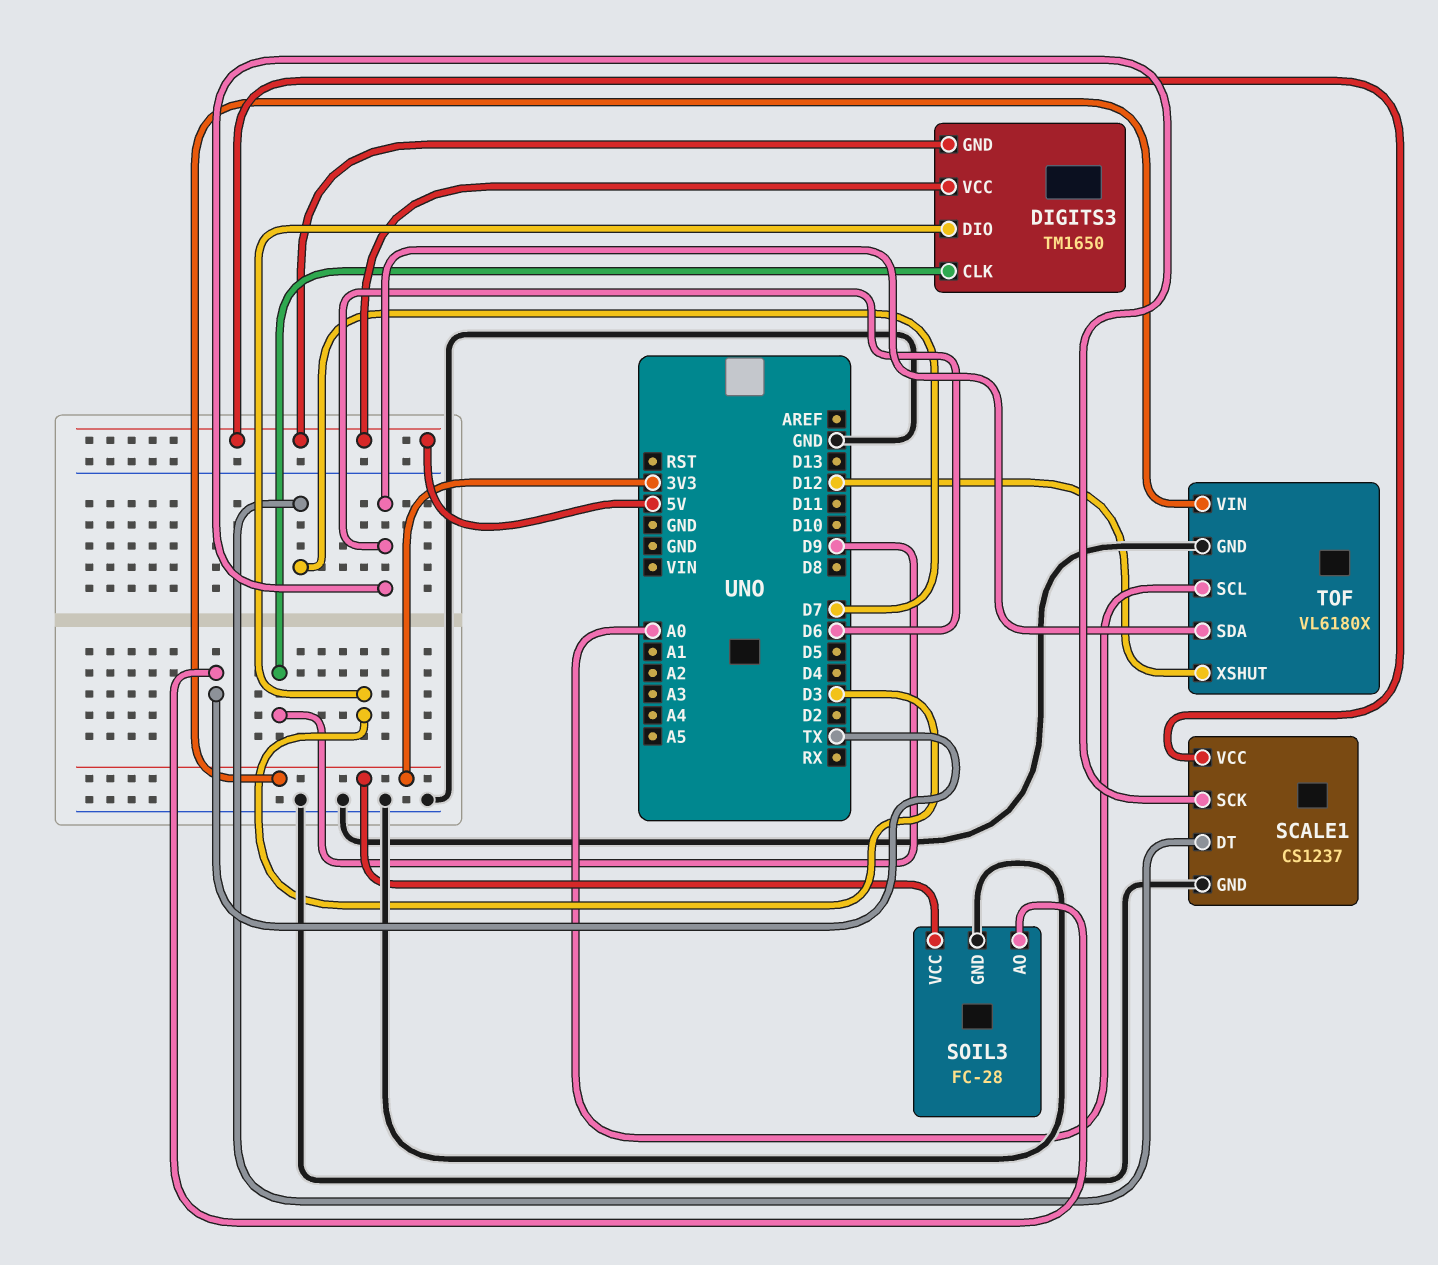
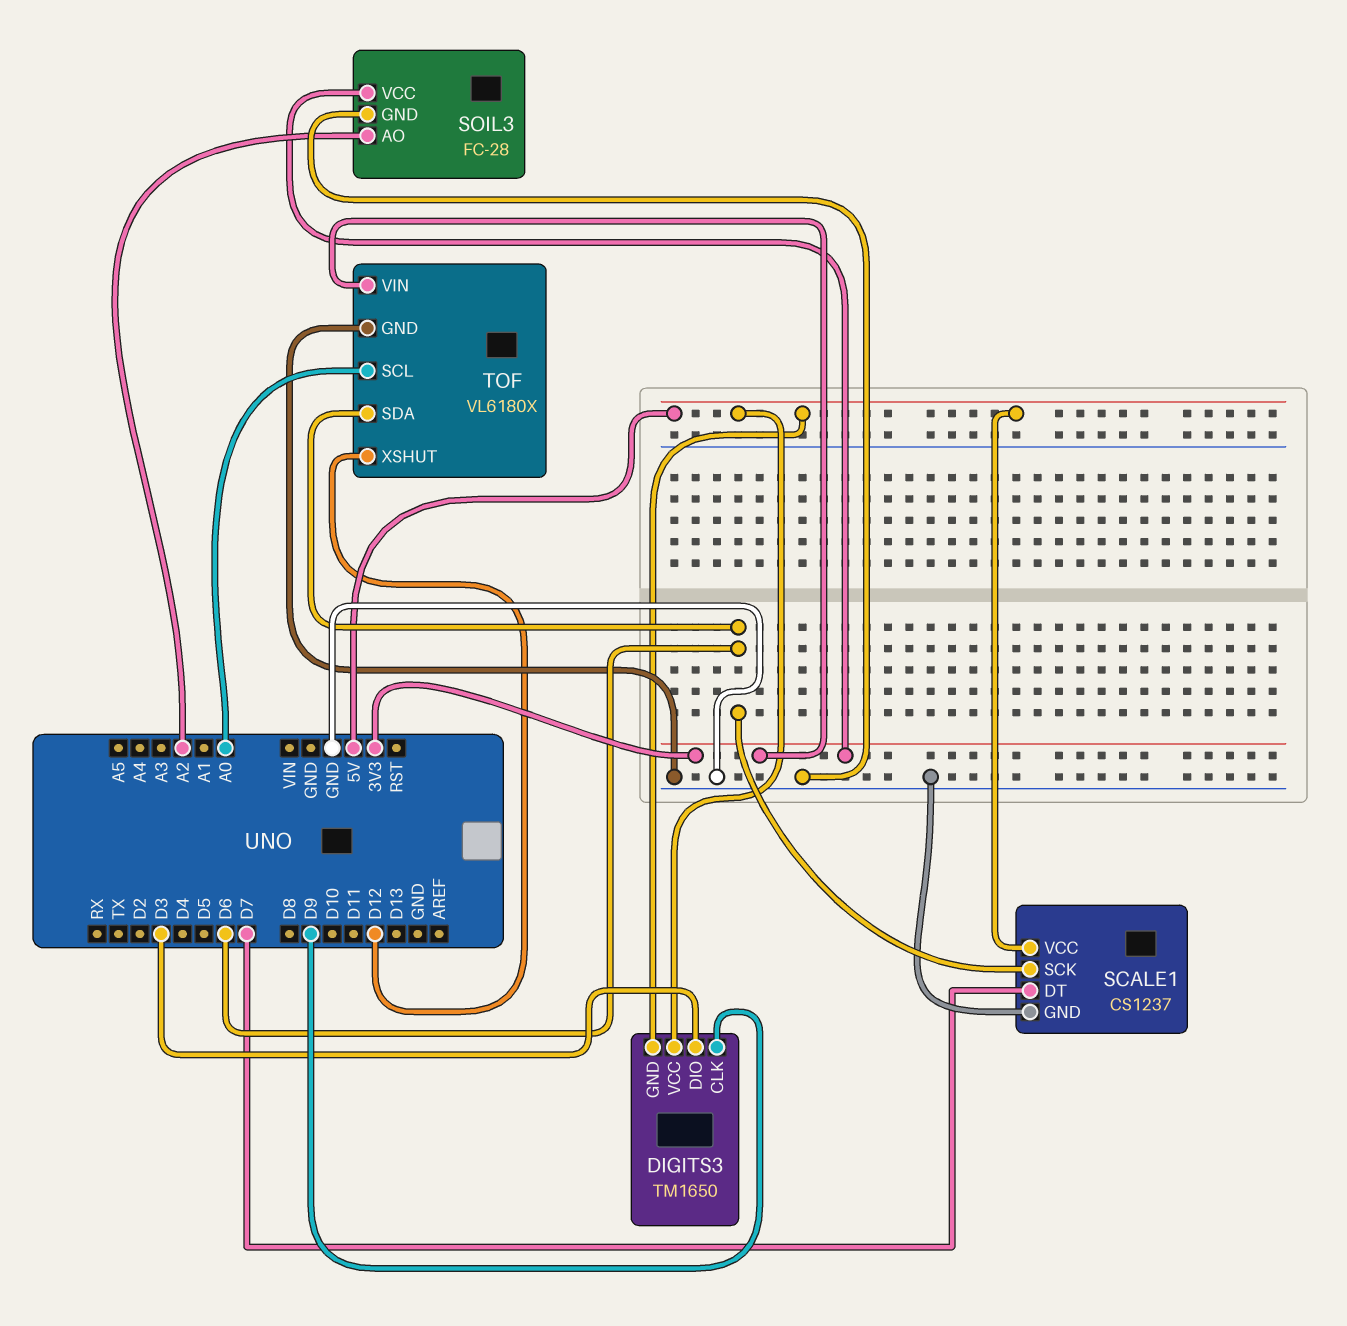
SOIL3 pin AO: TX -> A2

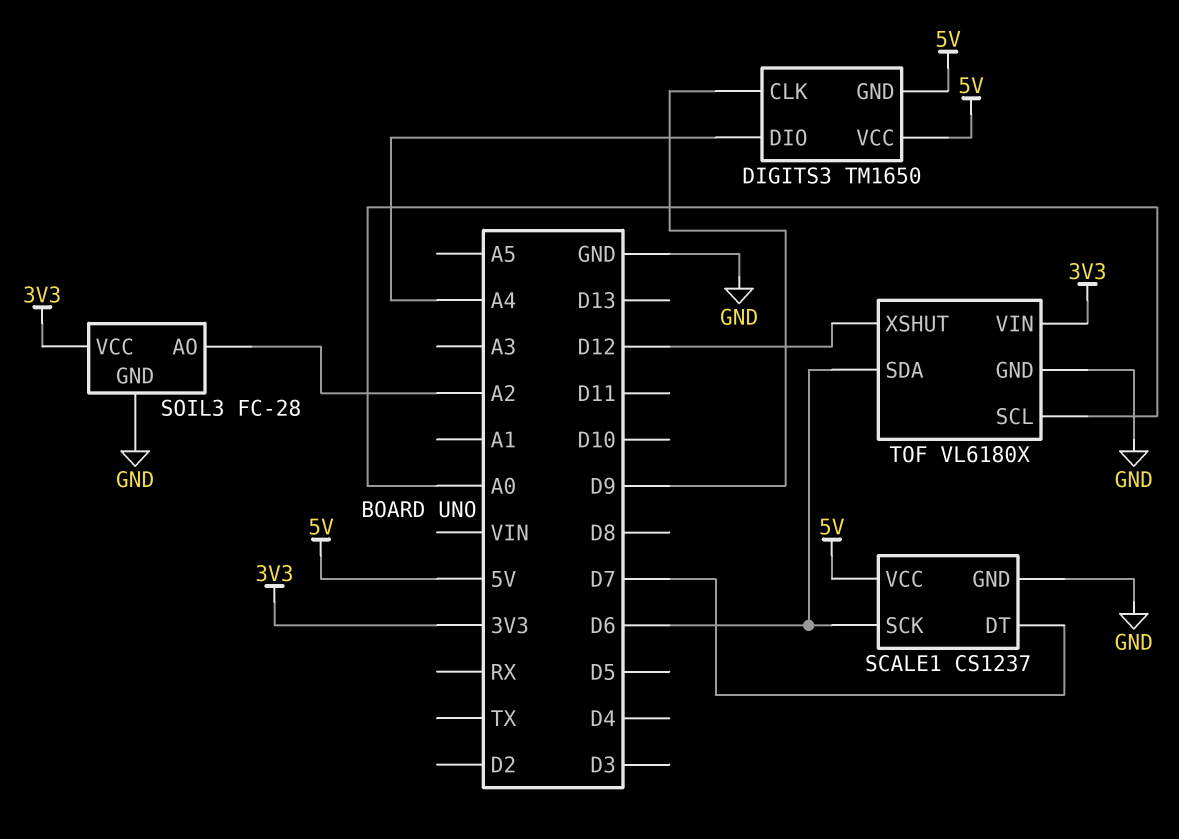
DIGITS3 pin DIO: D3 -> A4

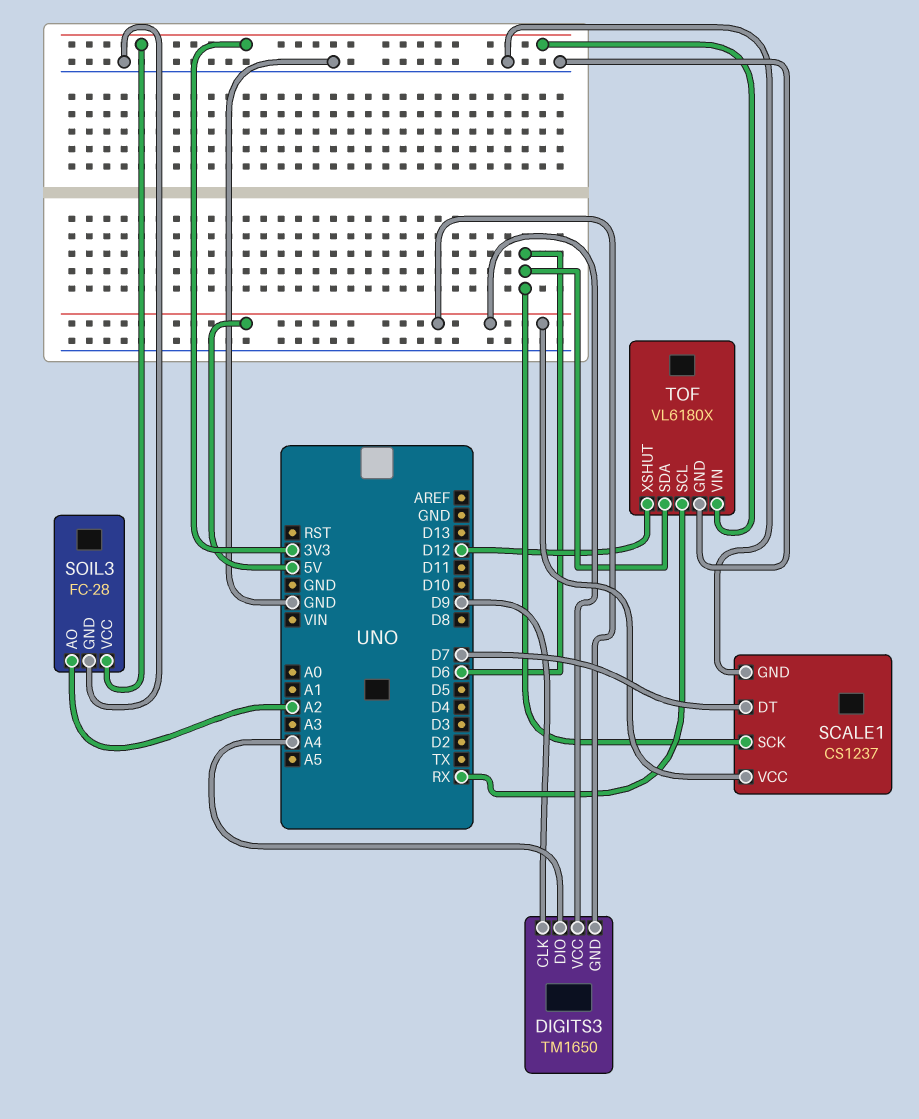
TOF pin SCL: A0 -> RX

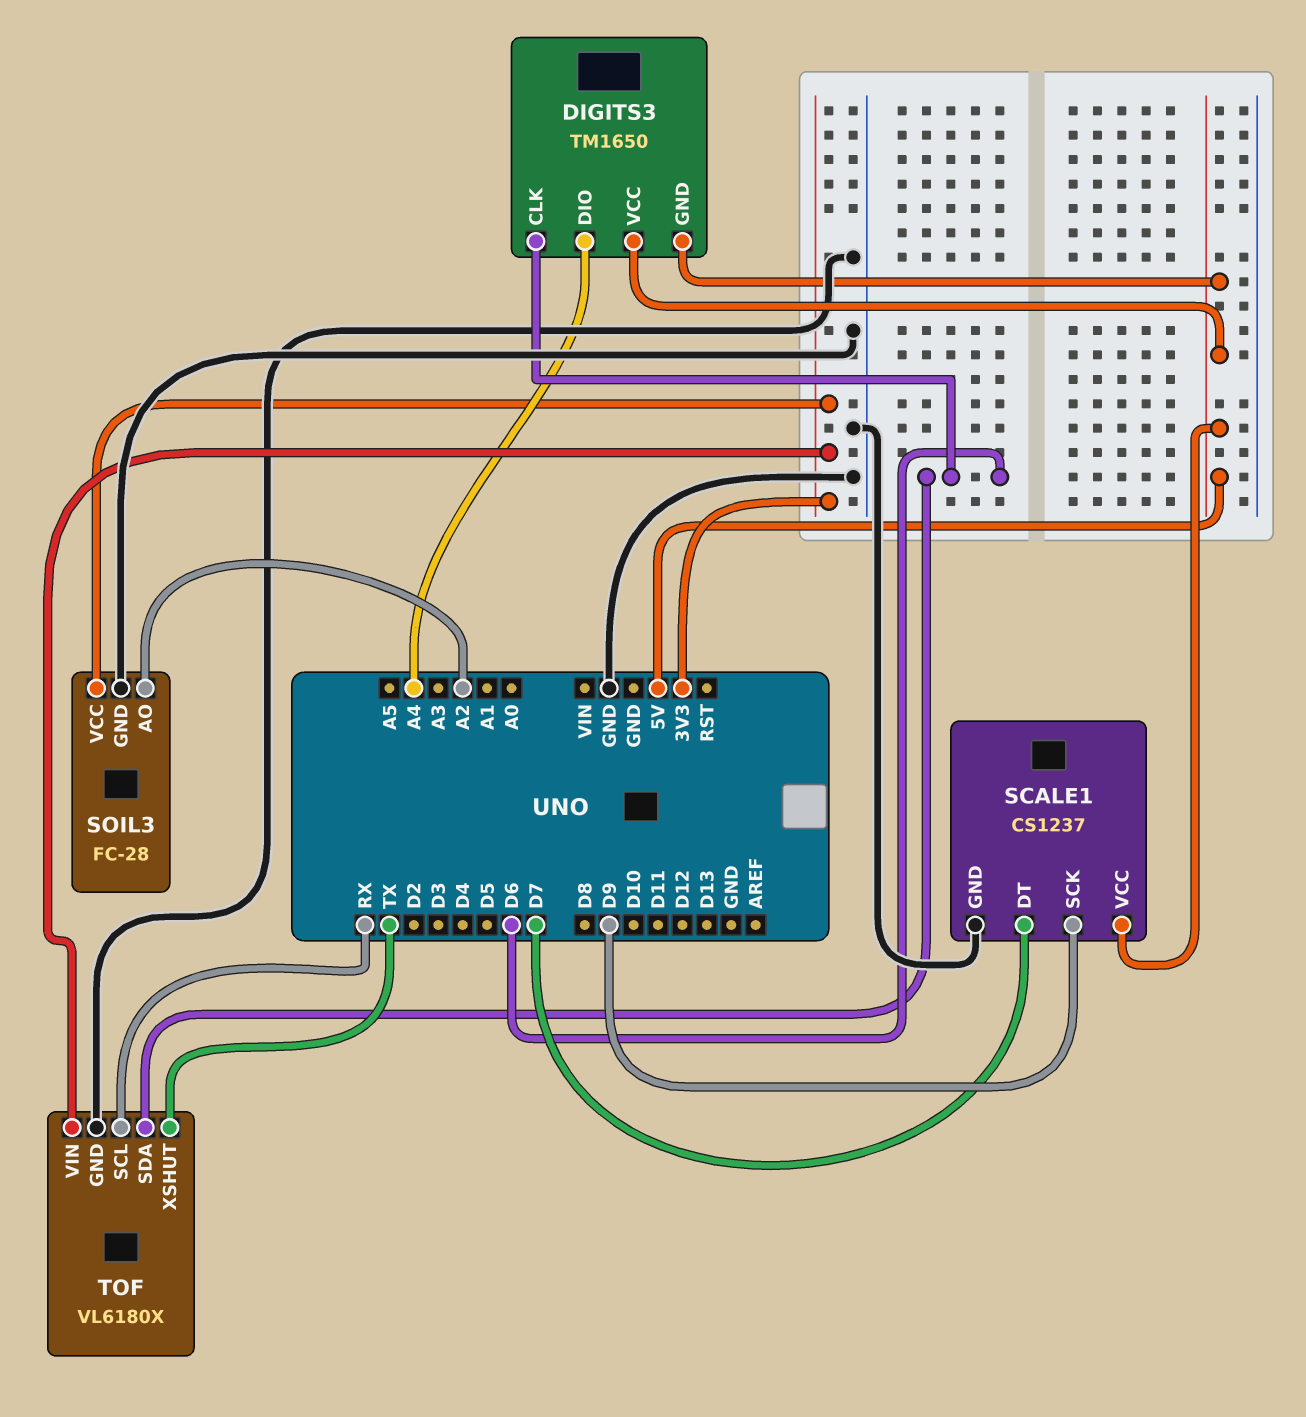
DIGITS3 pin CLK: D9 -> D6
SCALE1 pin SCK: D6 -> D9
TOF pin XSHUT: D12 -> TX

